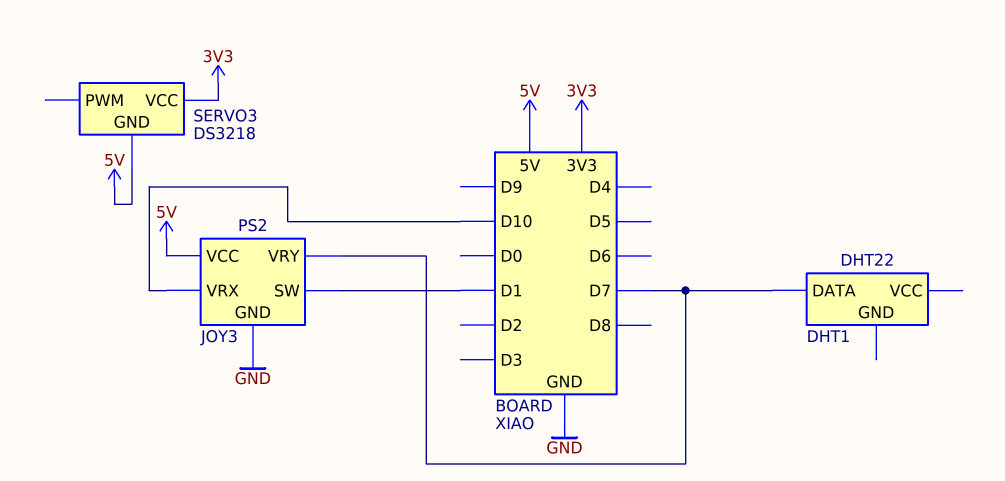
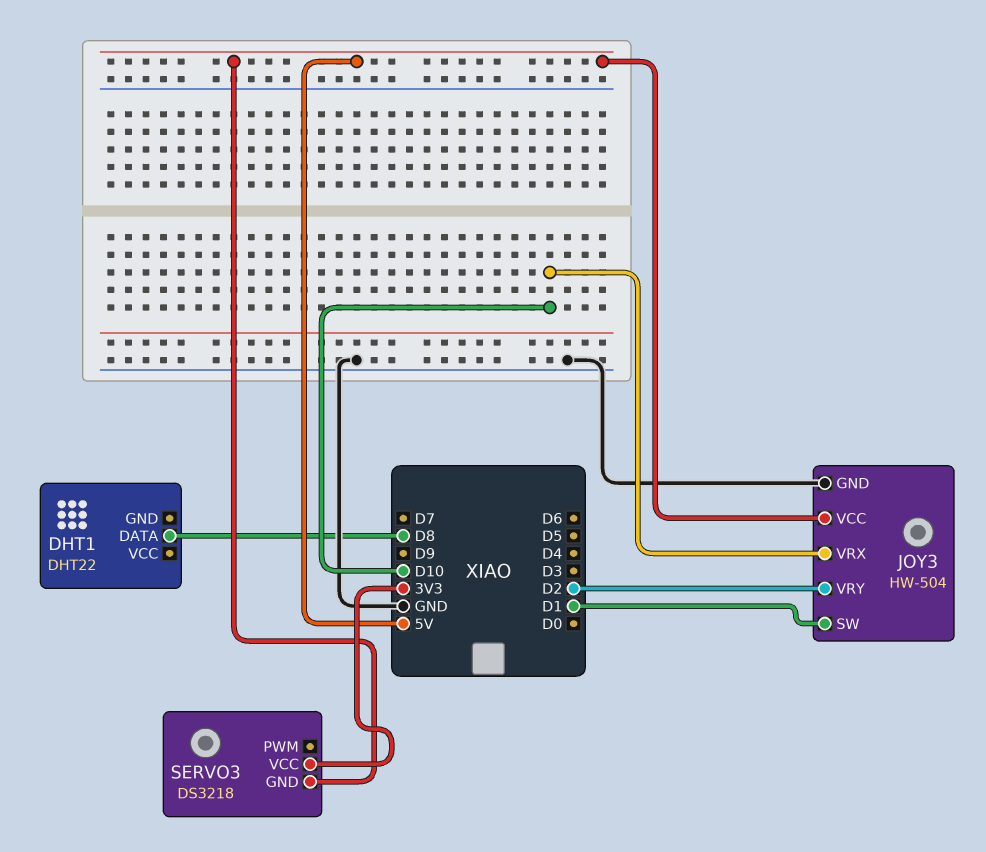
DHT1 pin DATA: D7 -> D8
JOY3: PS2 -> HW-504
JOY3 pin VRY: D7 -> D2

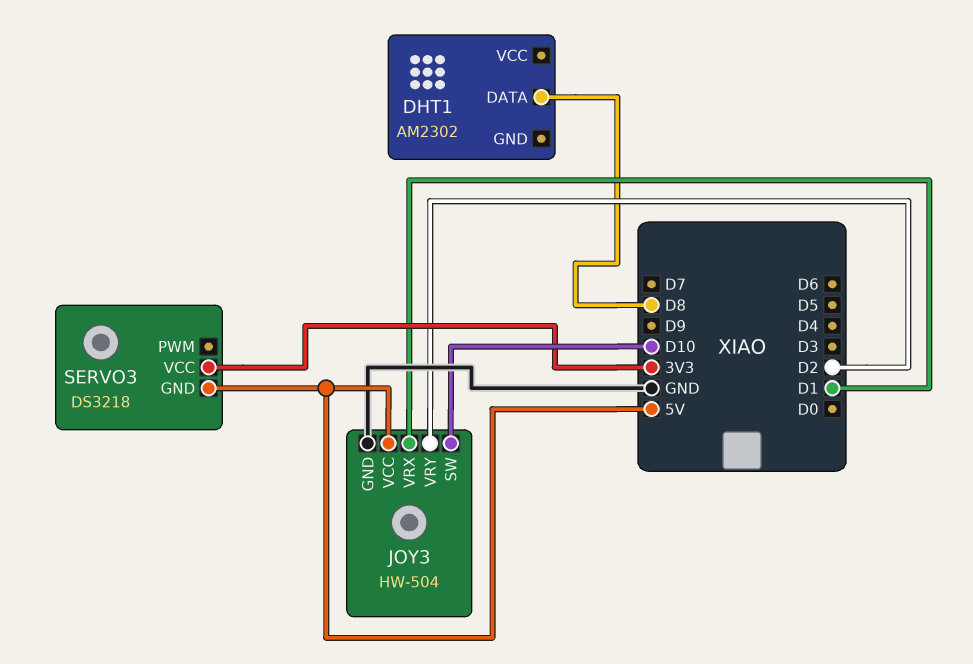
DHT1: DHT22 -> AM2302
JOY3 pin SW: D1 -> D10
JOY3 pin VRX: D10 -> D1

